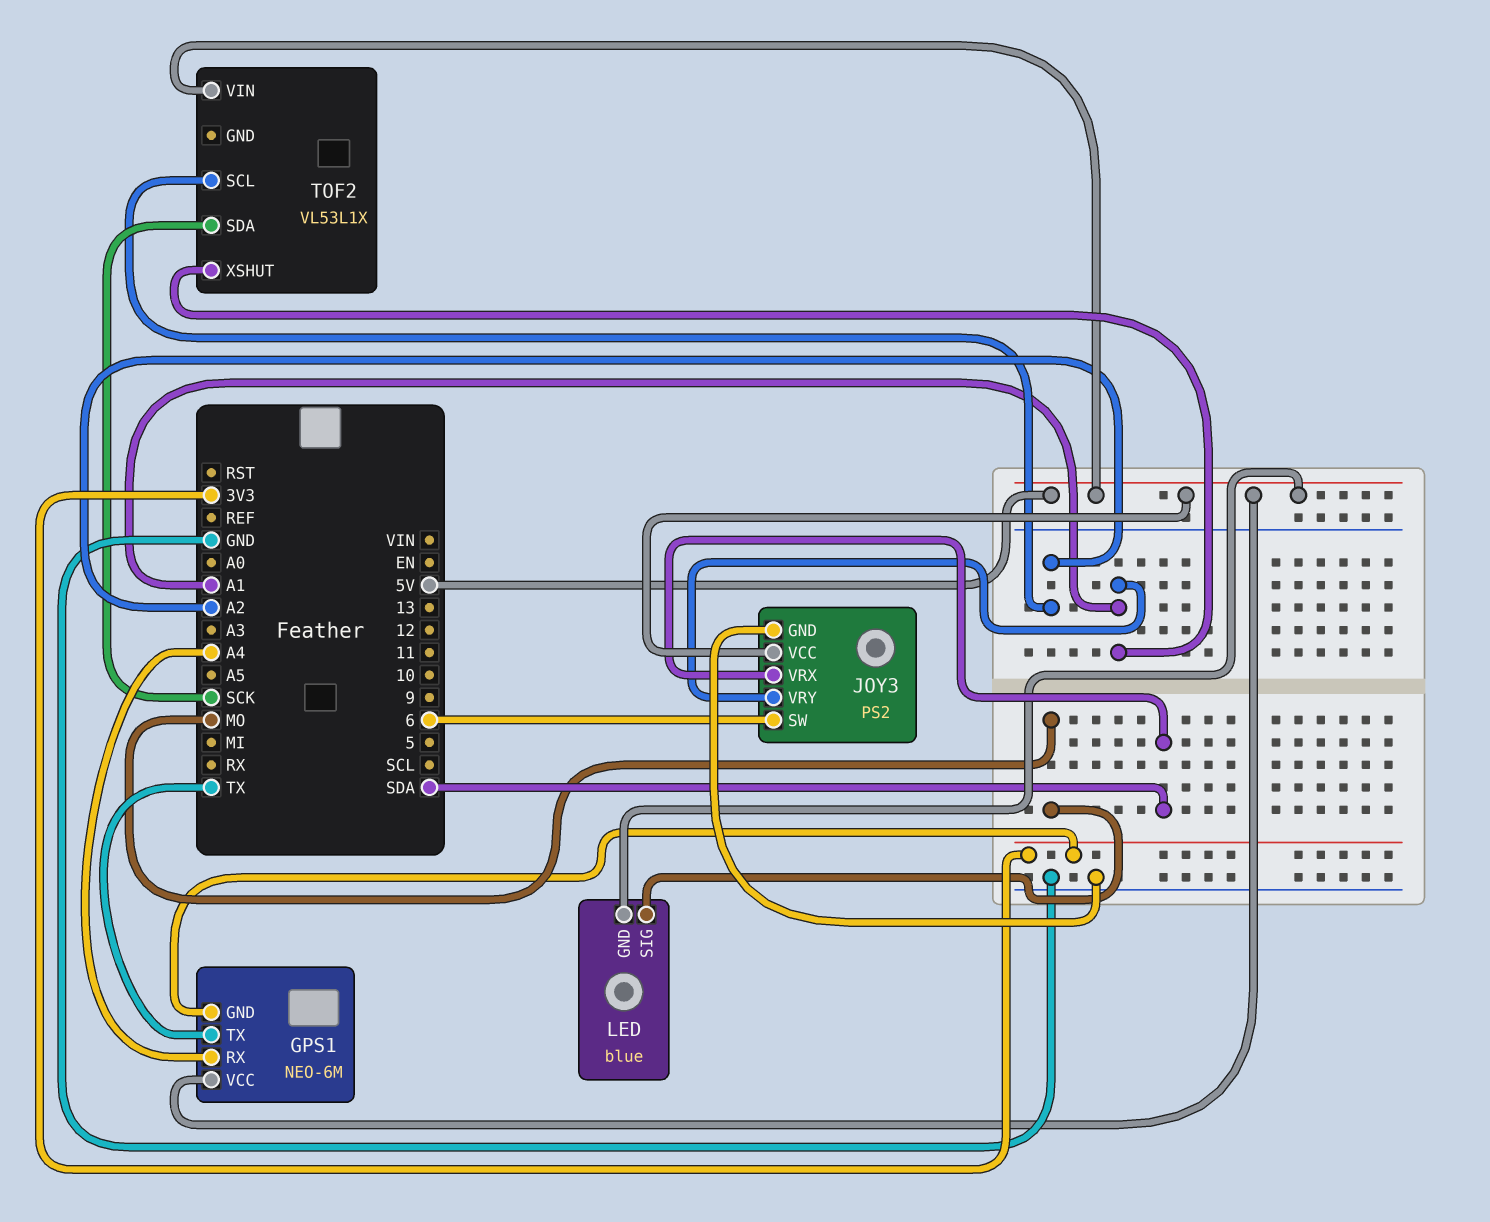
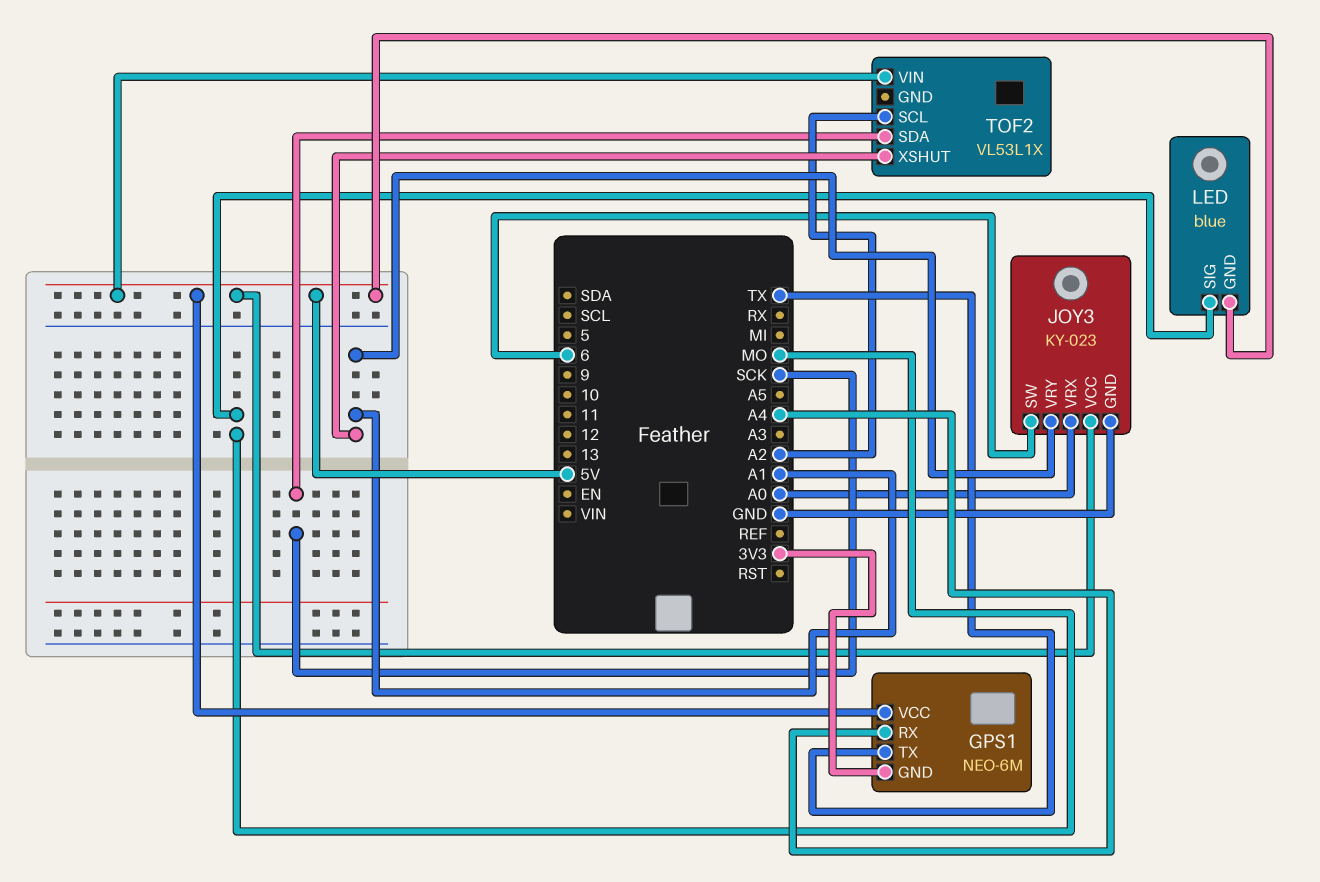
JOY3: PS2 -> KY-023
JOY3 pin VRX: SDA -> A0

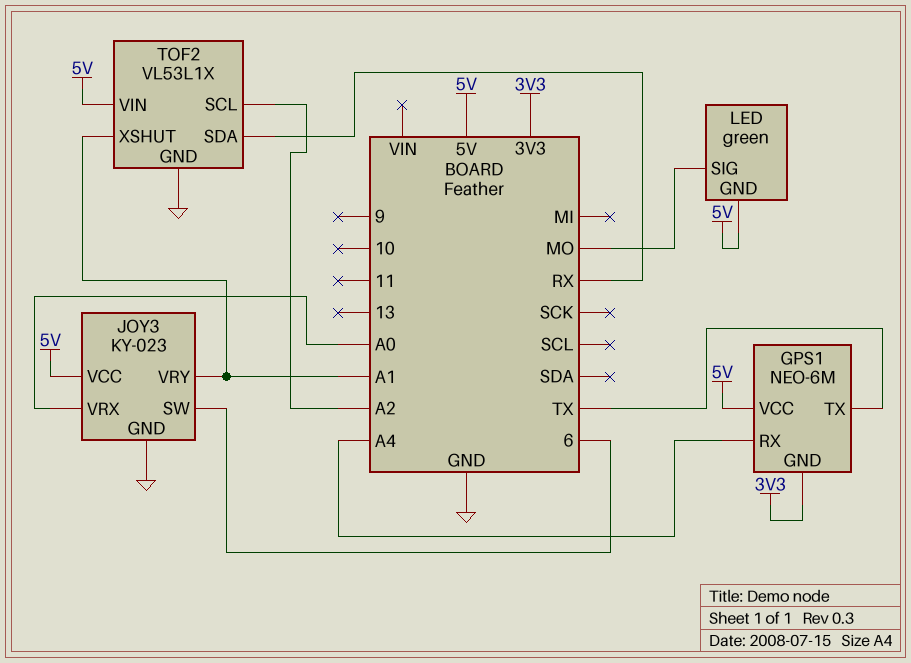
LED: blue -> green
TOF2 pin GND: none -> GND
TOF2 pin SDA: SCK -> RX

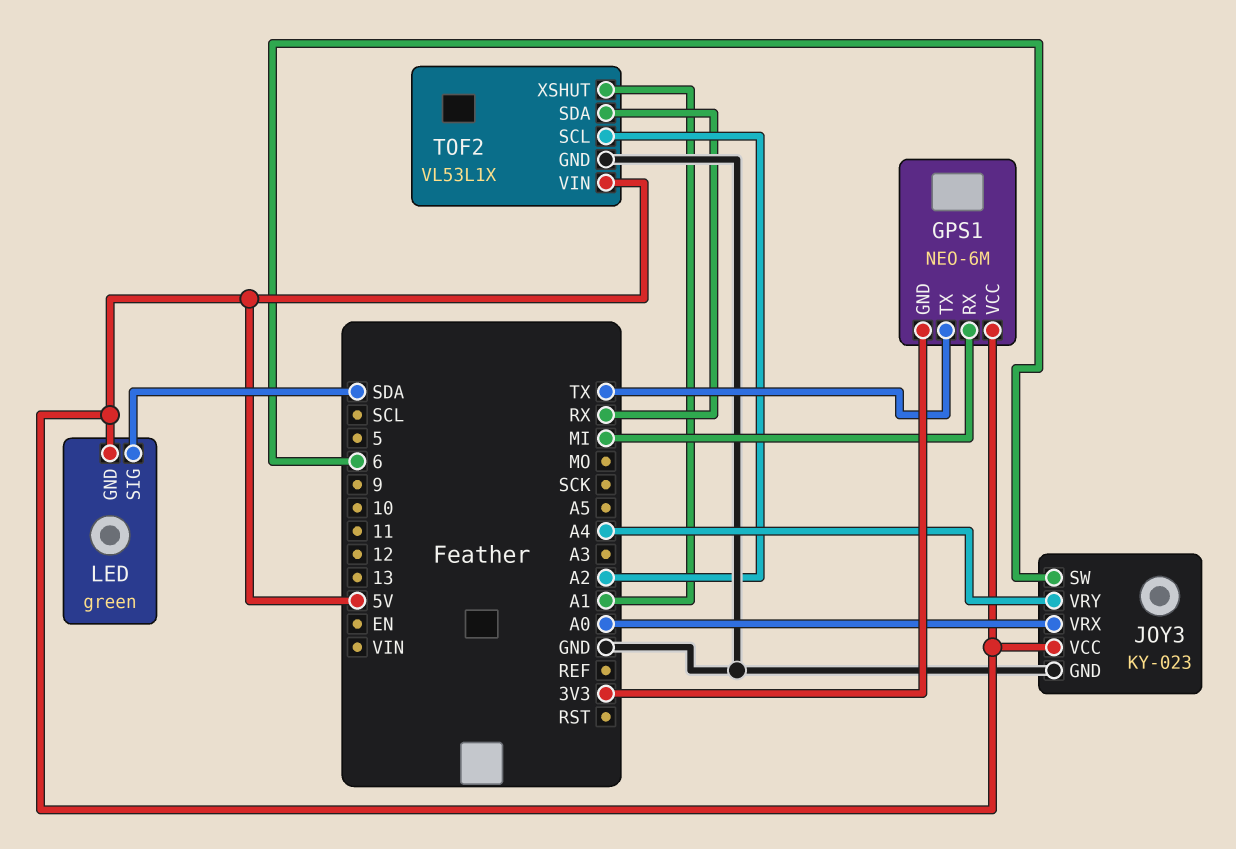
GPS1 pin RX: A4 -> MI
JOY3 pin VRY: A1 -> A4
LED pin SIG: MO -> SDA

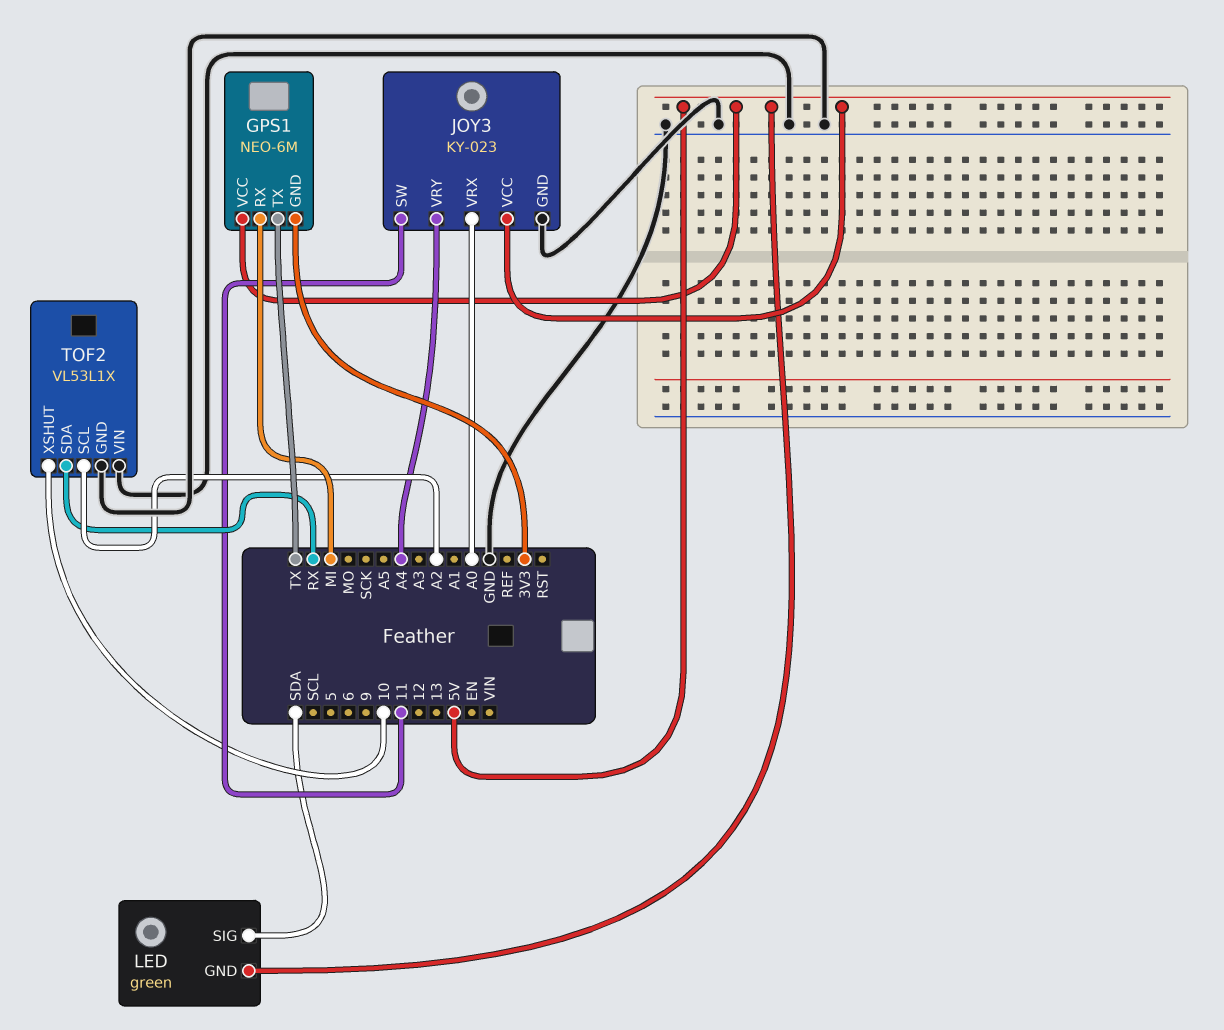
JOY3 pin SW: 6 -> 11
TOF2 pin VIN: 5V -> GND
TOF2 pin XSHUT: A1 -> 10

